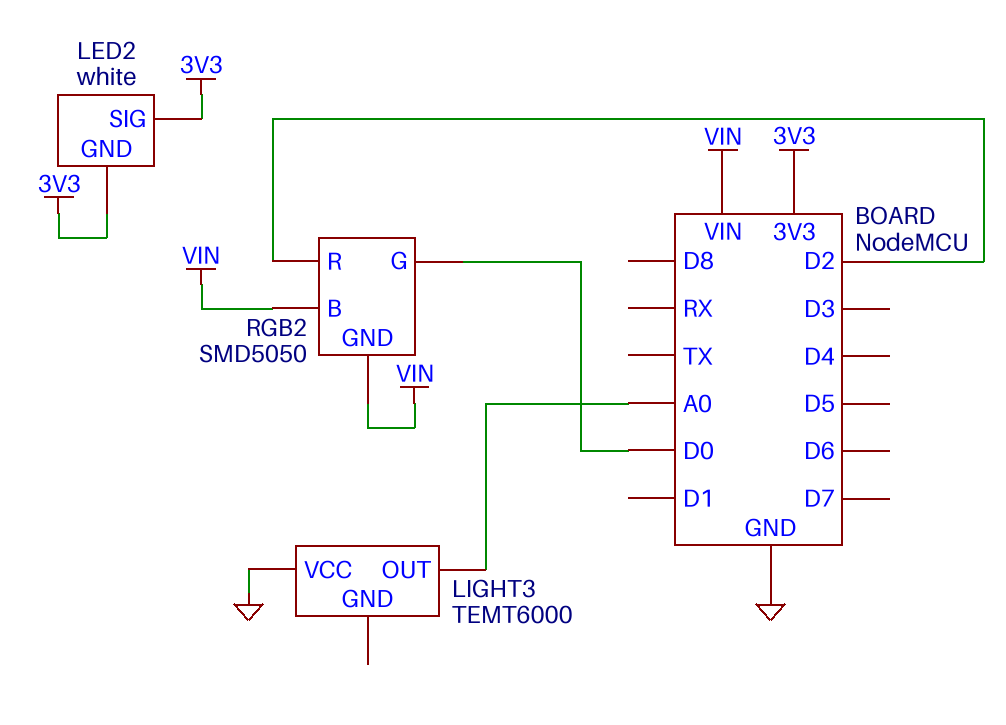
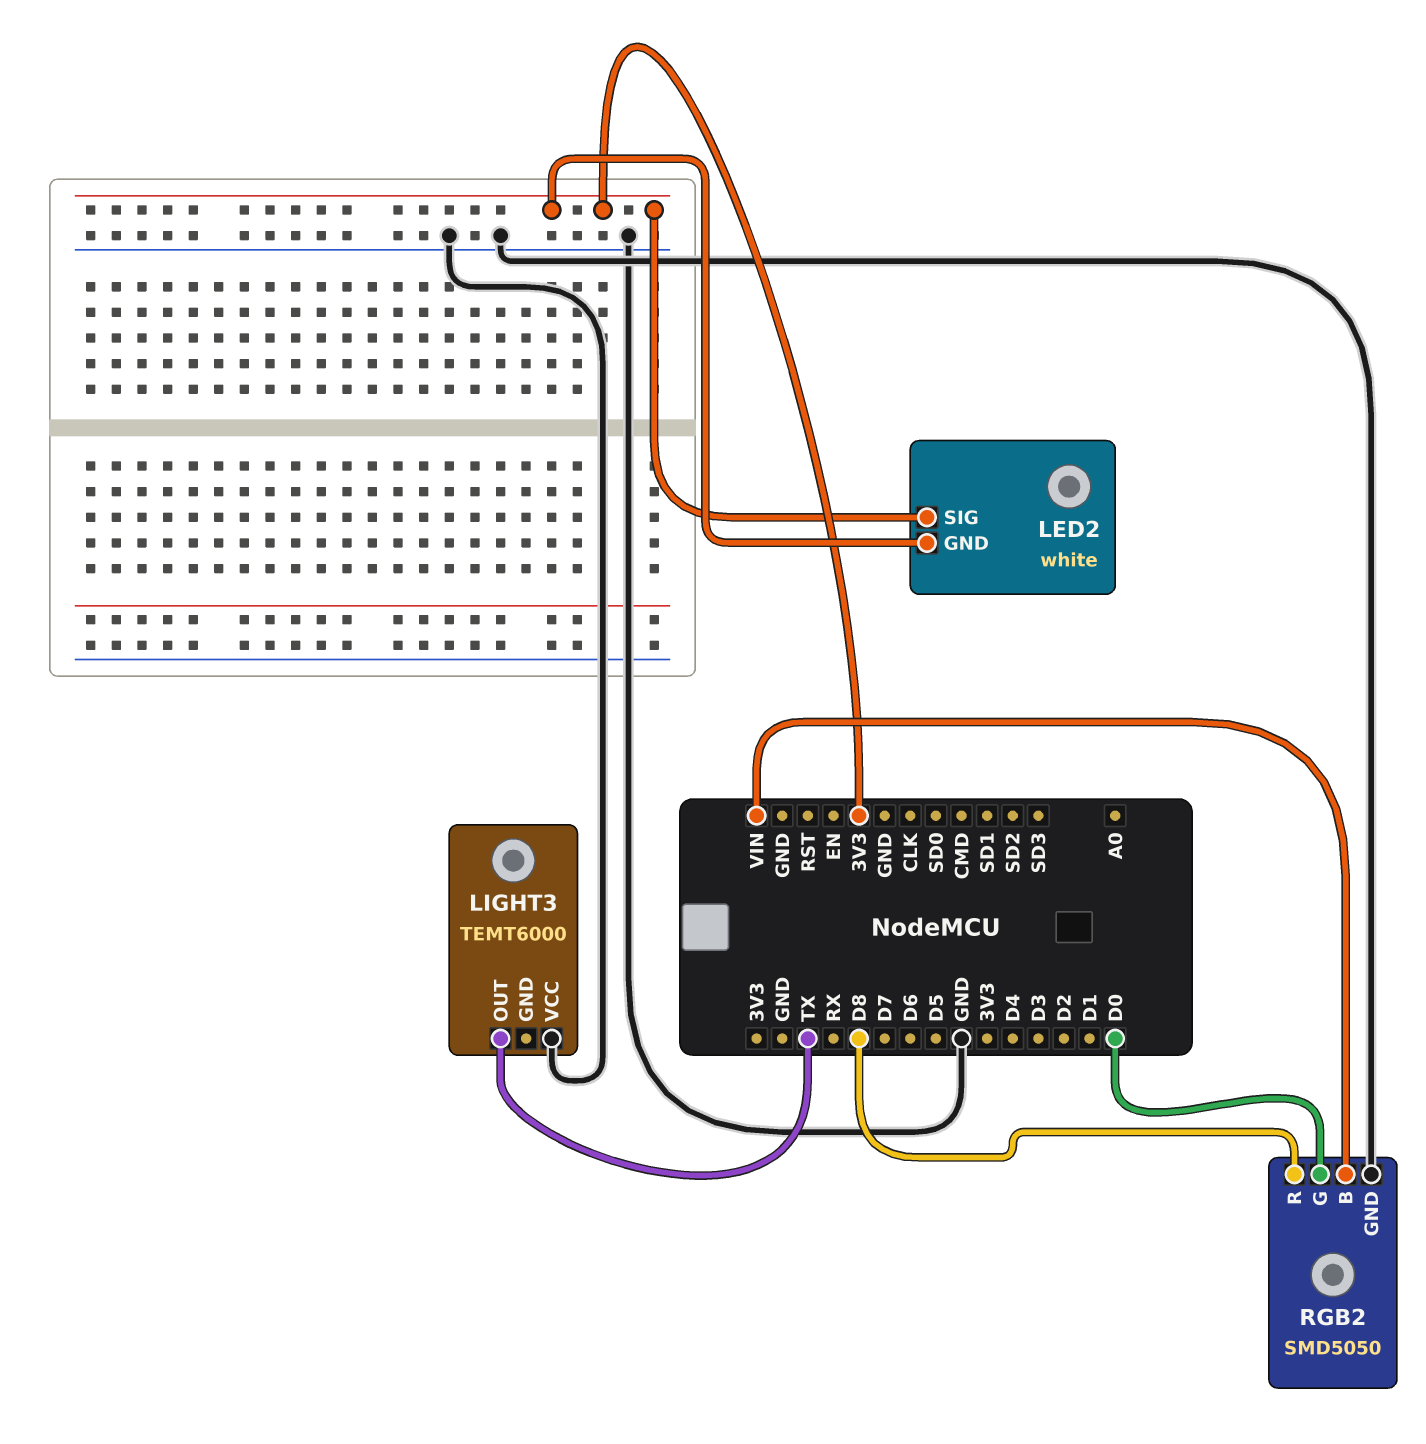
LIGHT3 pin OUT: A0 -> TX
RGB2 pin GND: VIN -> GND
RGB2 pin R: D2 -> D8

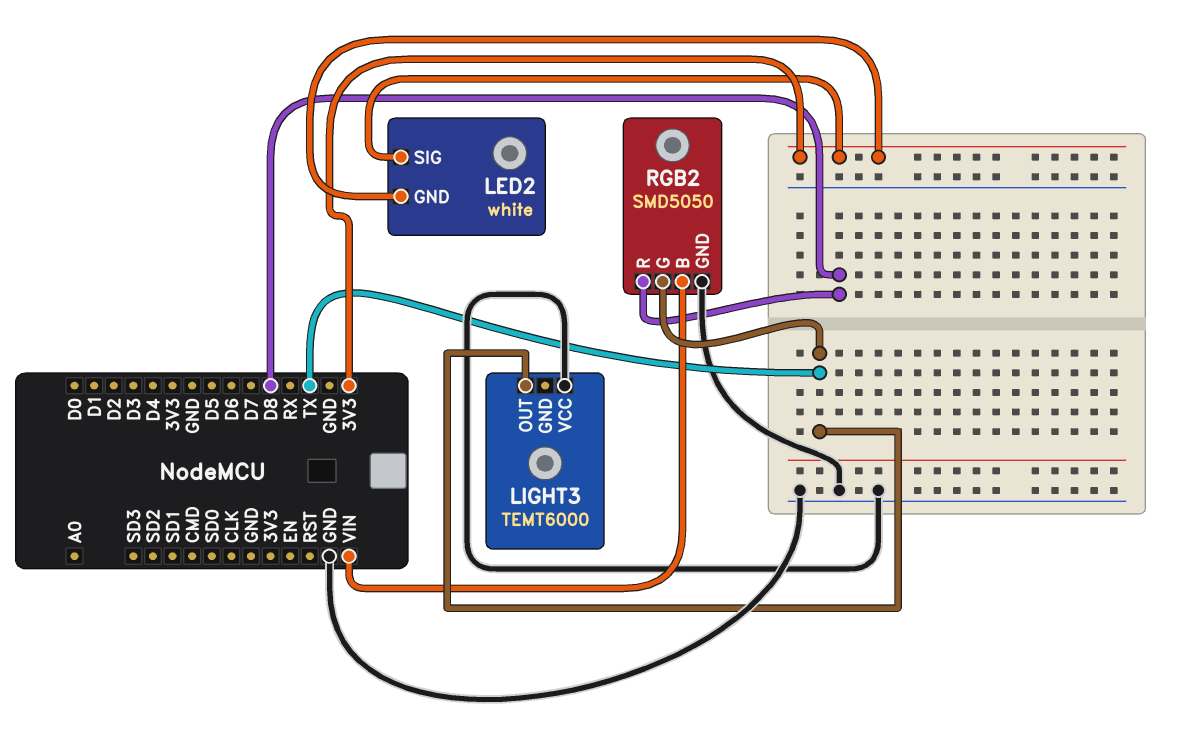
RGB2 pin G: D0 -> TX

